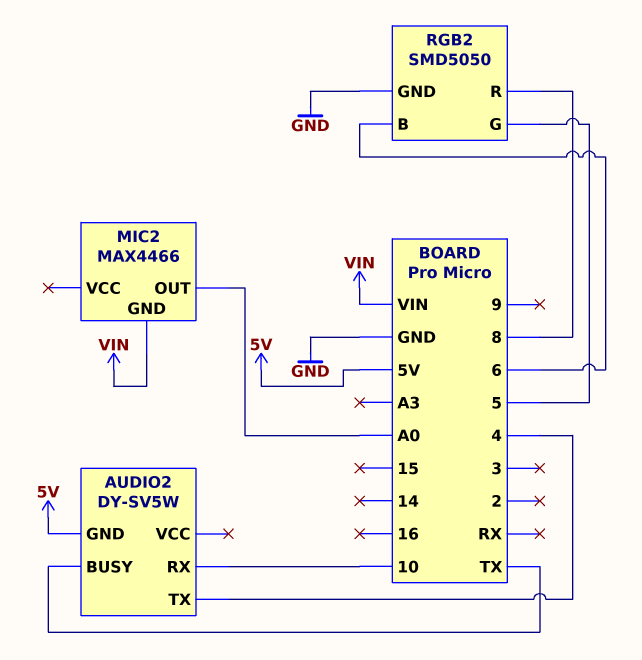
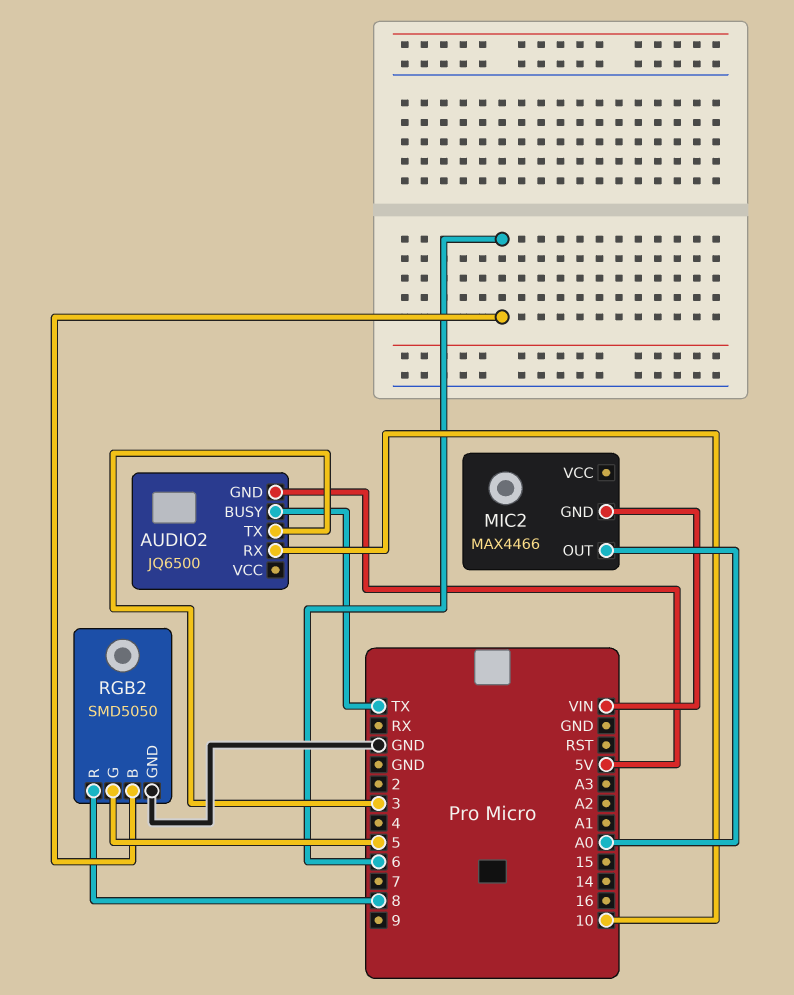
AUDIO2: DY-SV5W -> JQ6500
AUDIO2 pin TX: 4 -> 3

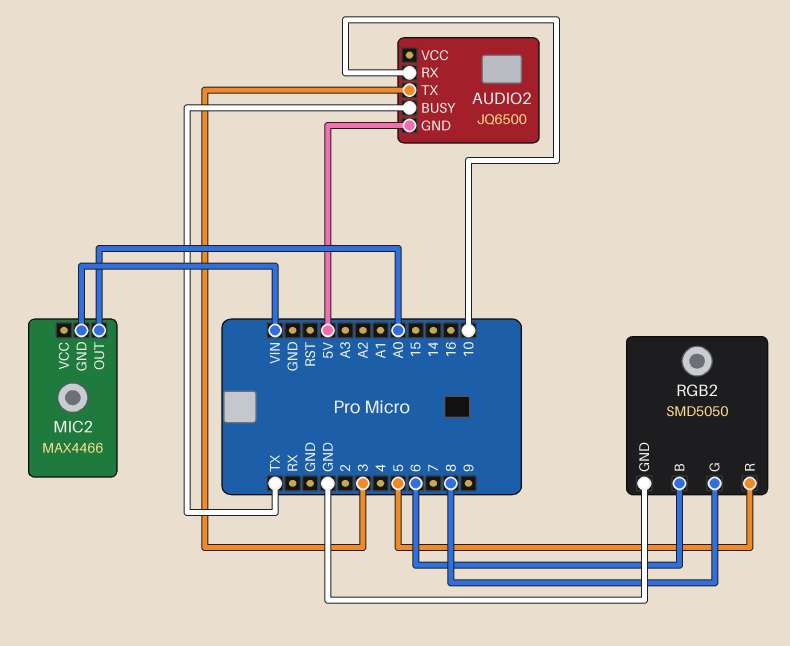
RGB2 pin G: 5 -> 8
RGB2 pin R: 8 -> 5

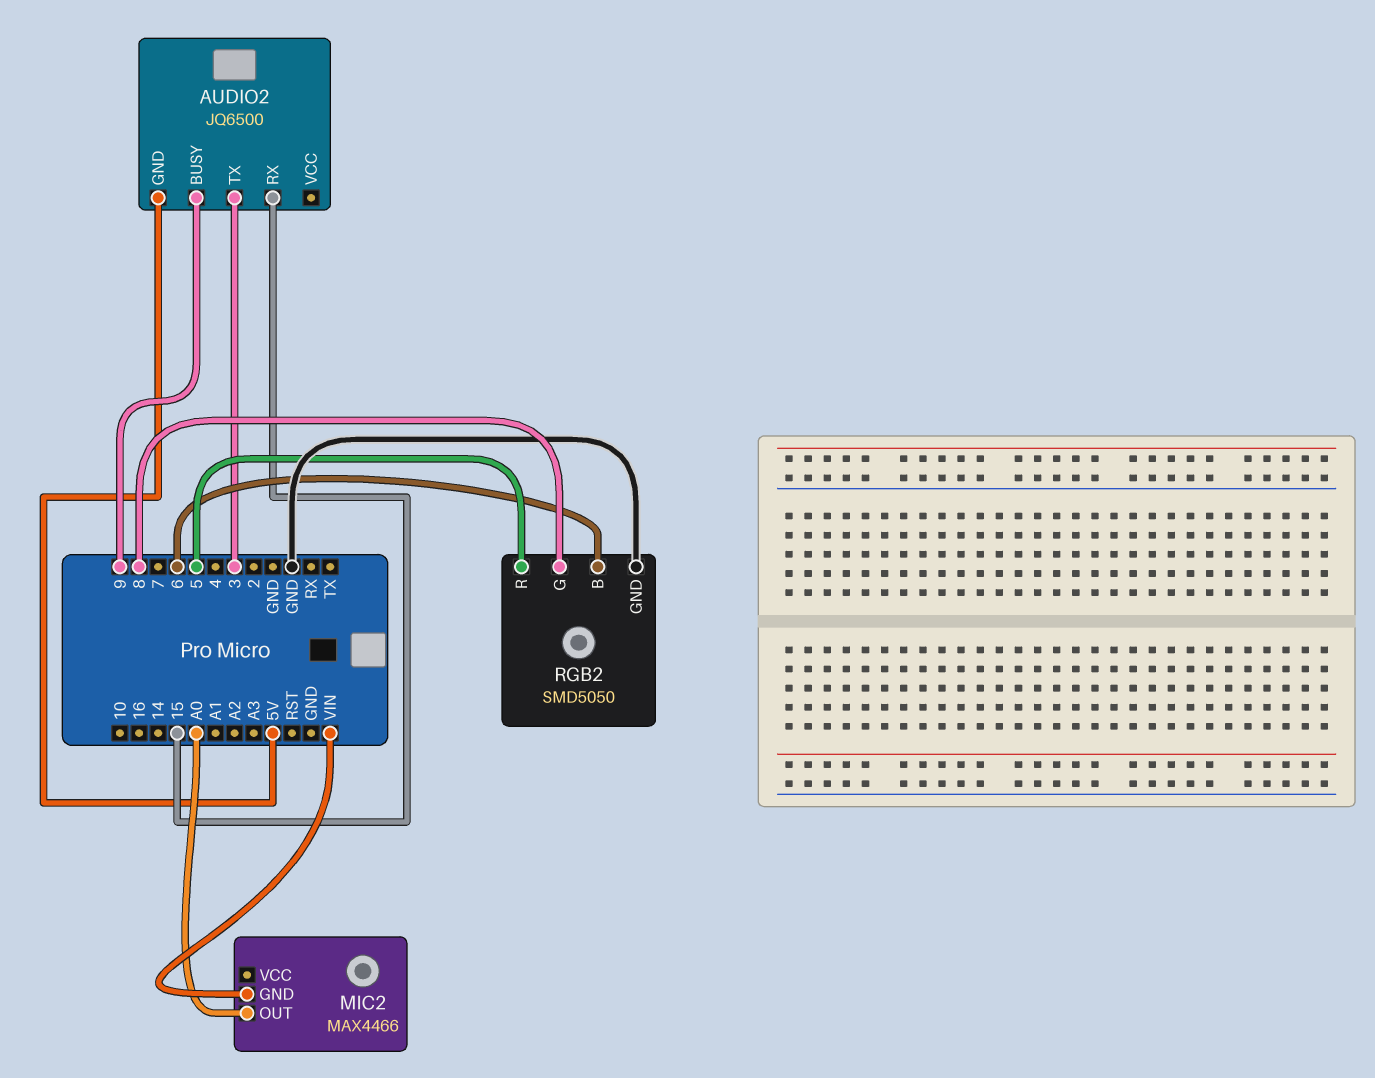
AUDIO2 pin BUSY: TX -> 9
AUDIO2 pin RX: 10 -> 15

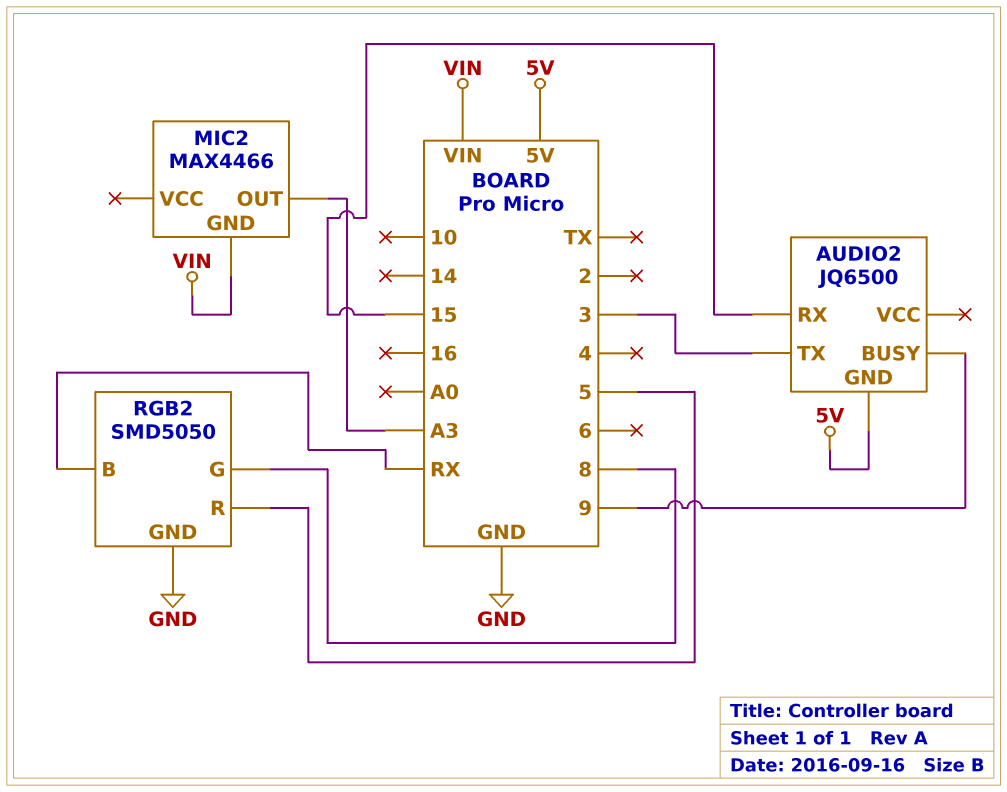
MIC2 pin OUT: A0 -> A3
RGB2 pin B: 6 -> RX

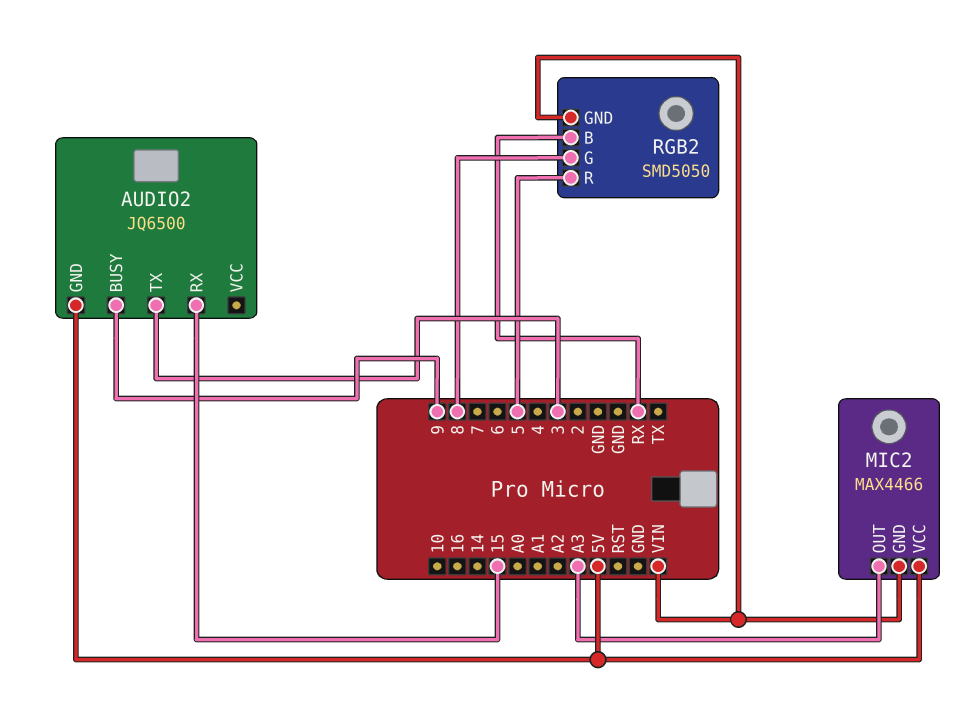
MIC2 pin VCC: none -> 5V
RGB2 pin GND: GND -> VIN

